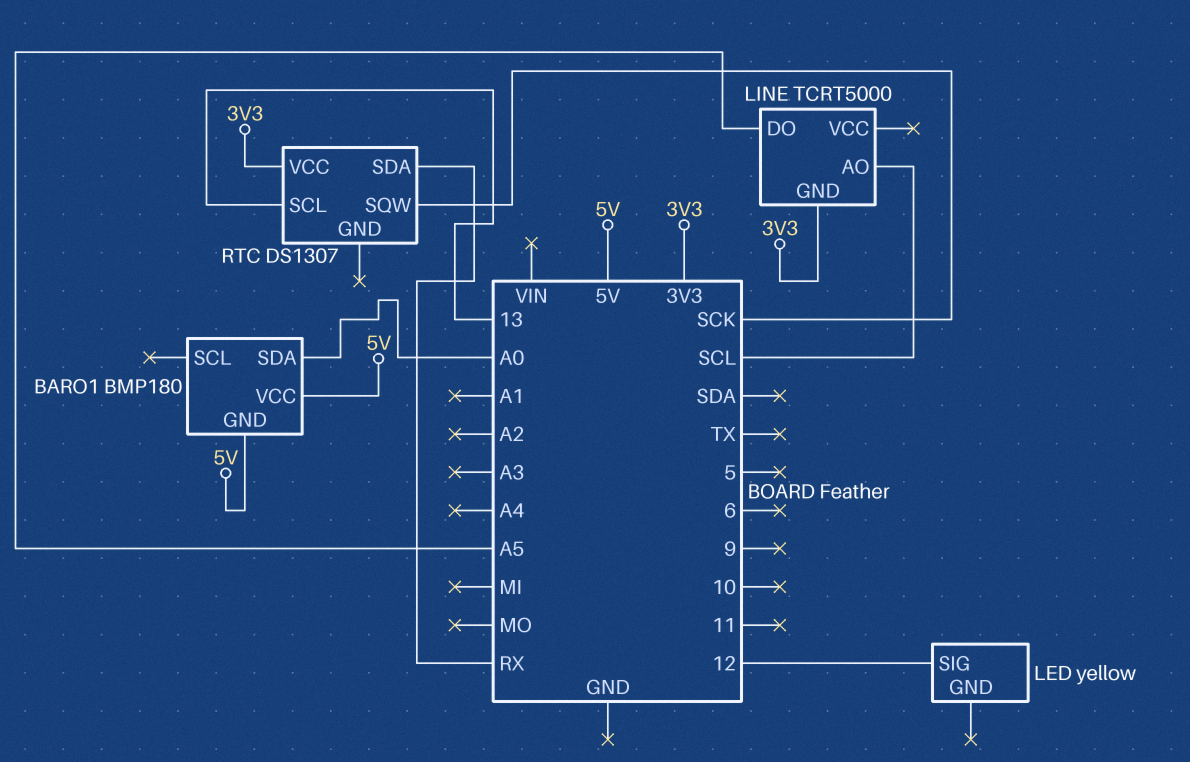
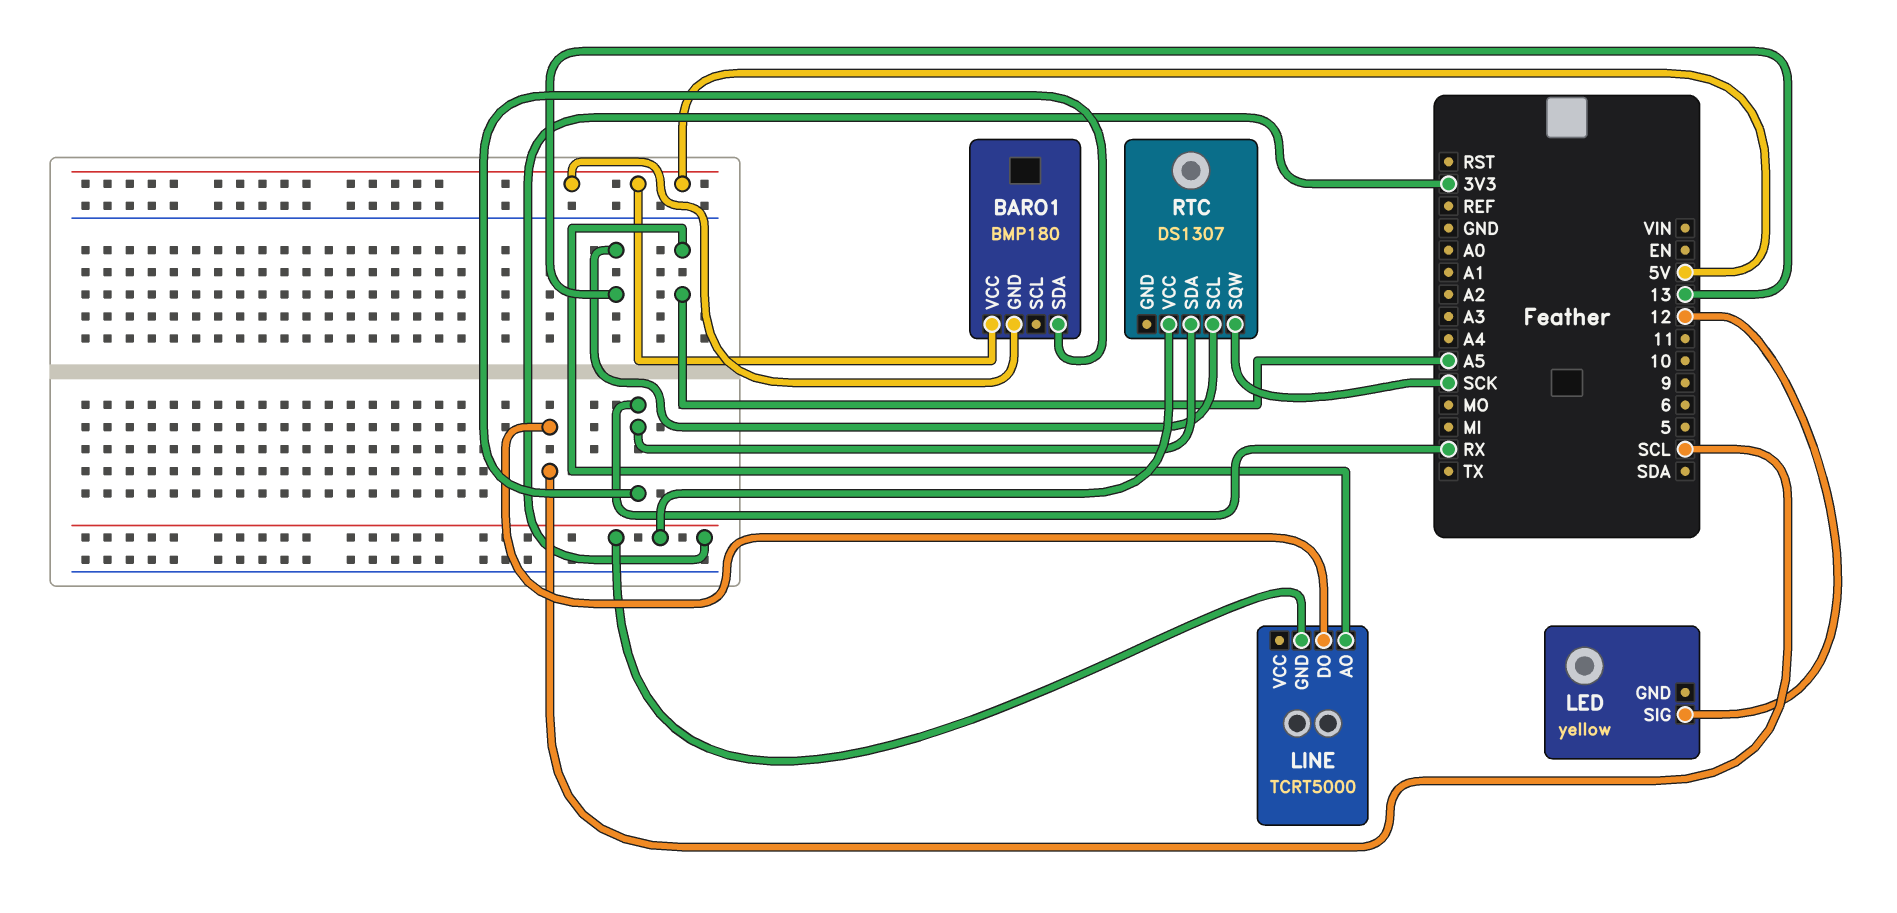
BARO1 pin SDA: A0 -> RX
LINE pin AO: SCL -> A5
LINE pin DO: A5 -> SCL

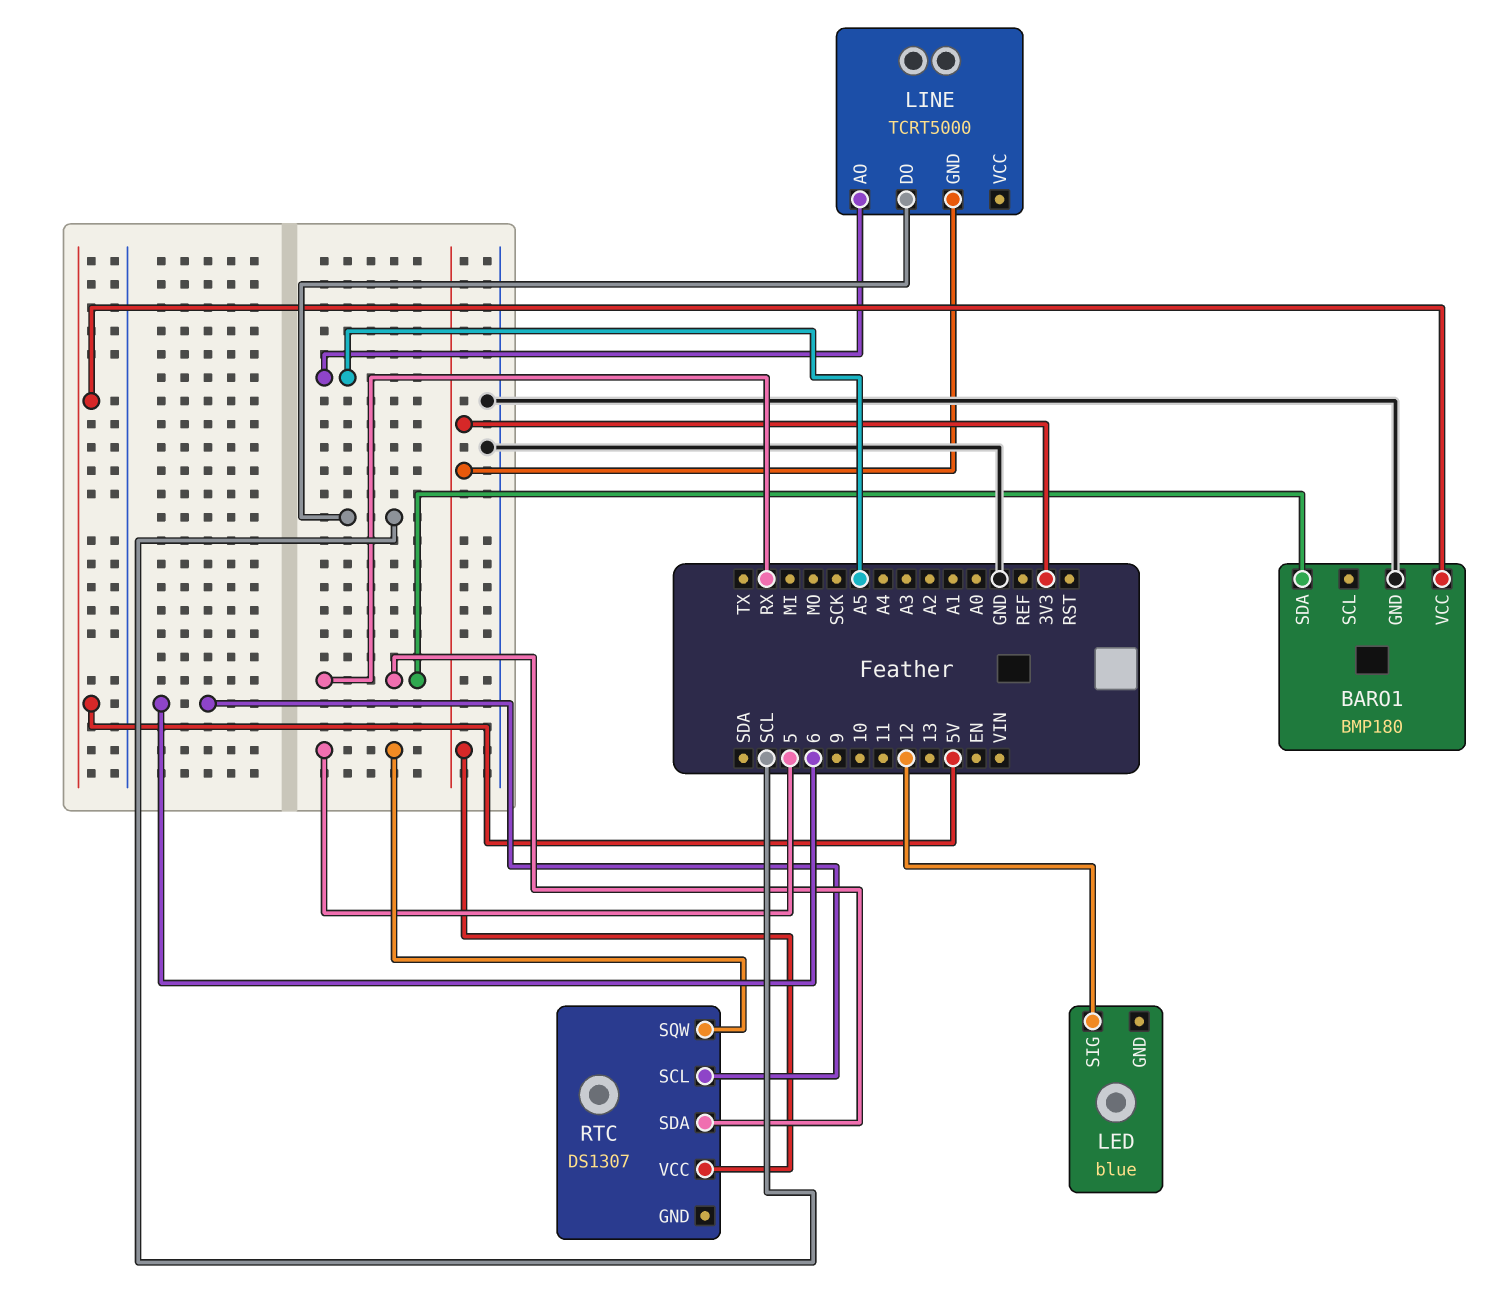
BARO1 pin GND: 5V -> GND
LED: yellow -> blue
RTC pin SCL: 13 -> 6
RTC pin SQW: SCK -> 5

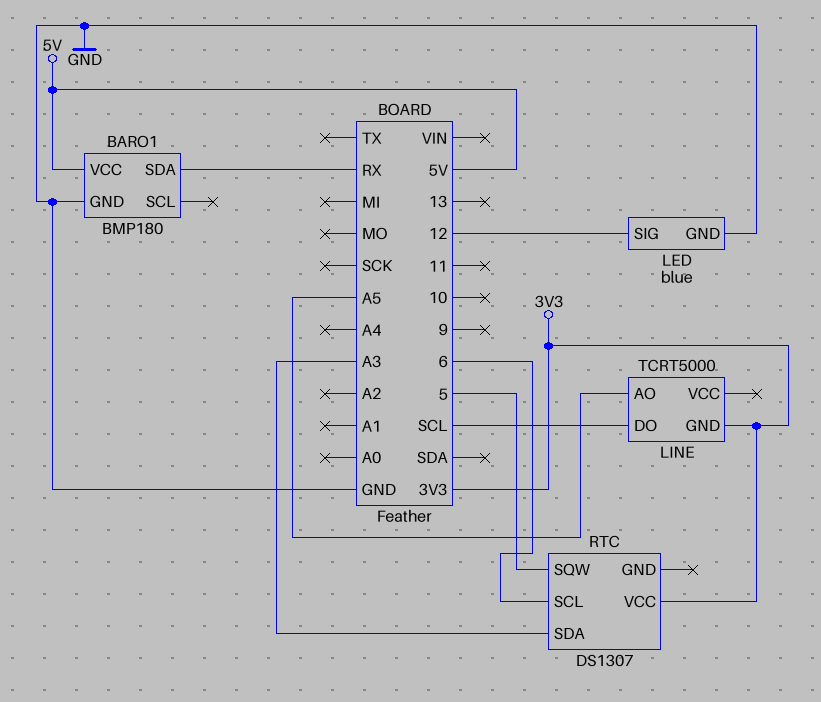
LED pin GND: none -> GND
RTC pin SDA: RX -> A3

